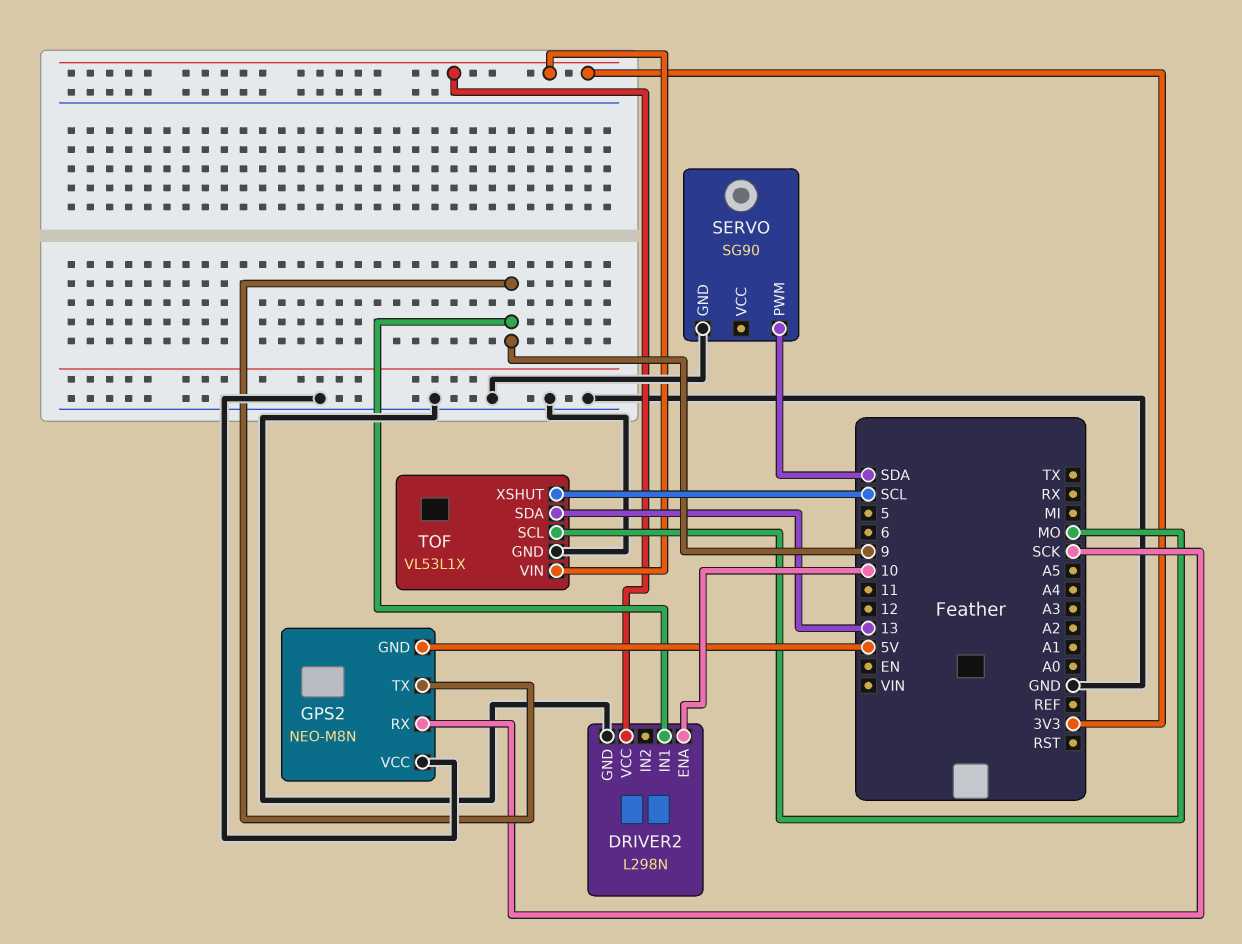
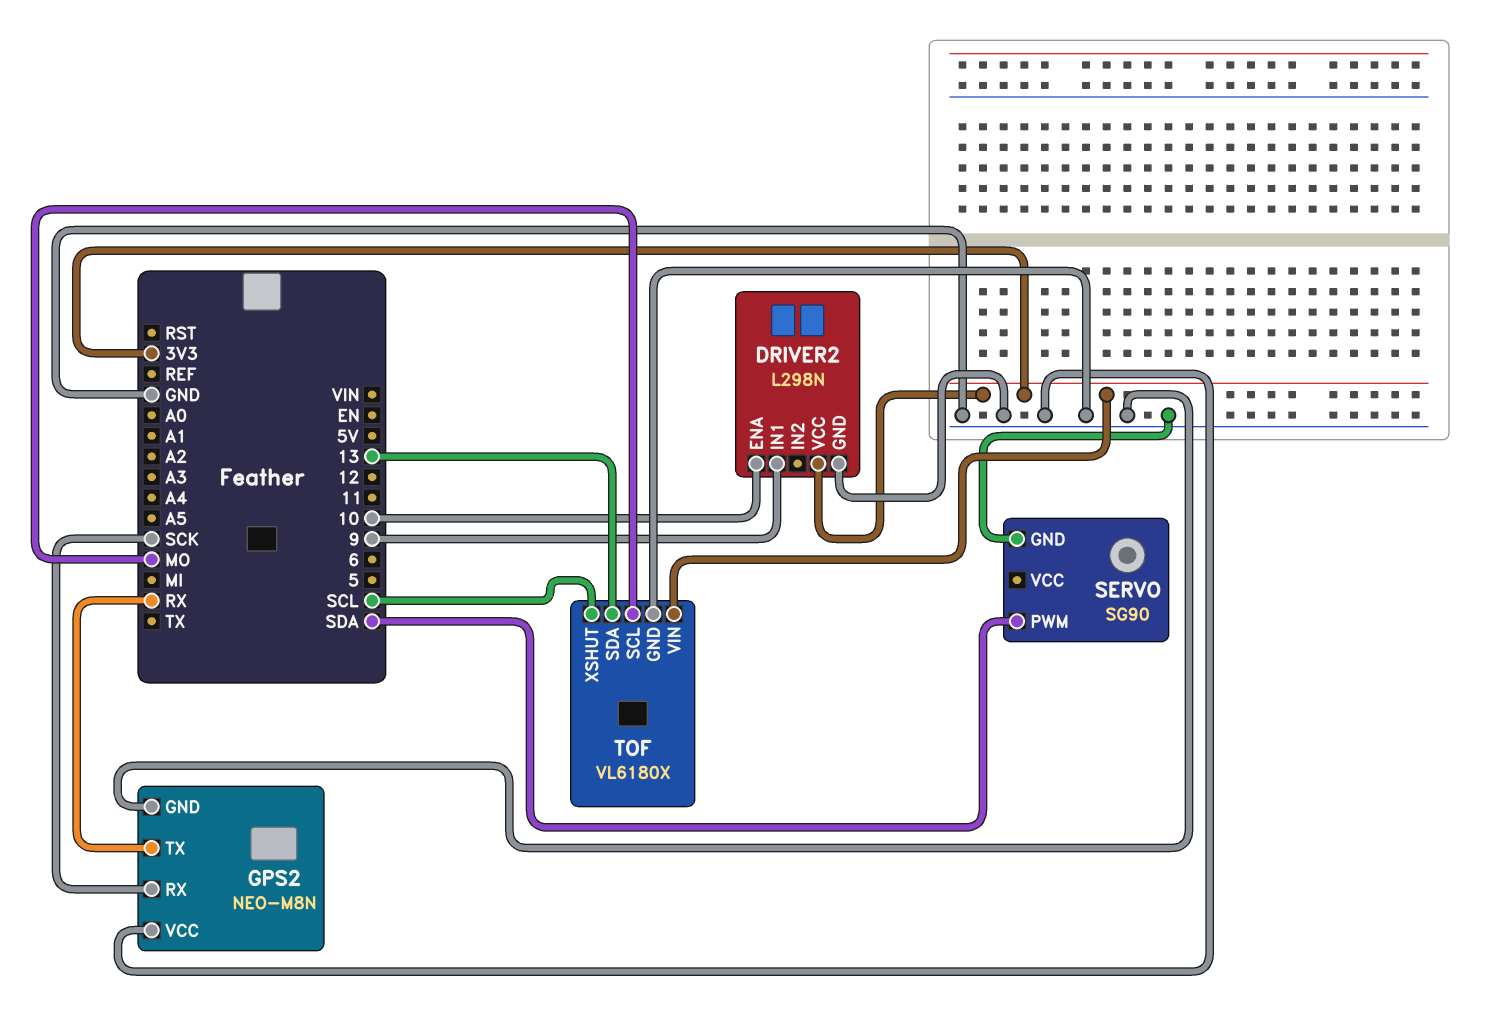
GPS2 pin GND: 5V -> GND
GPS2 pin TX: 9 -> RX
TOF: VL53L1X -> VL6180X

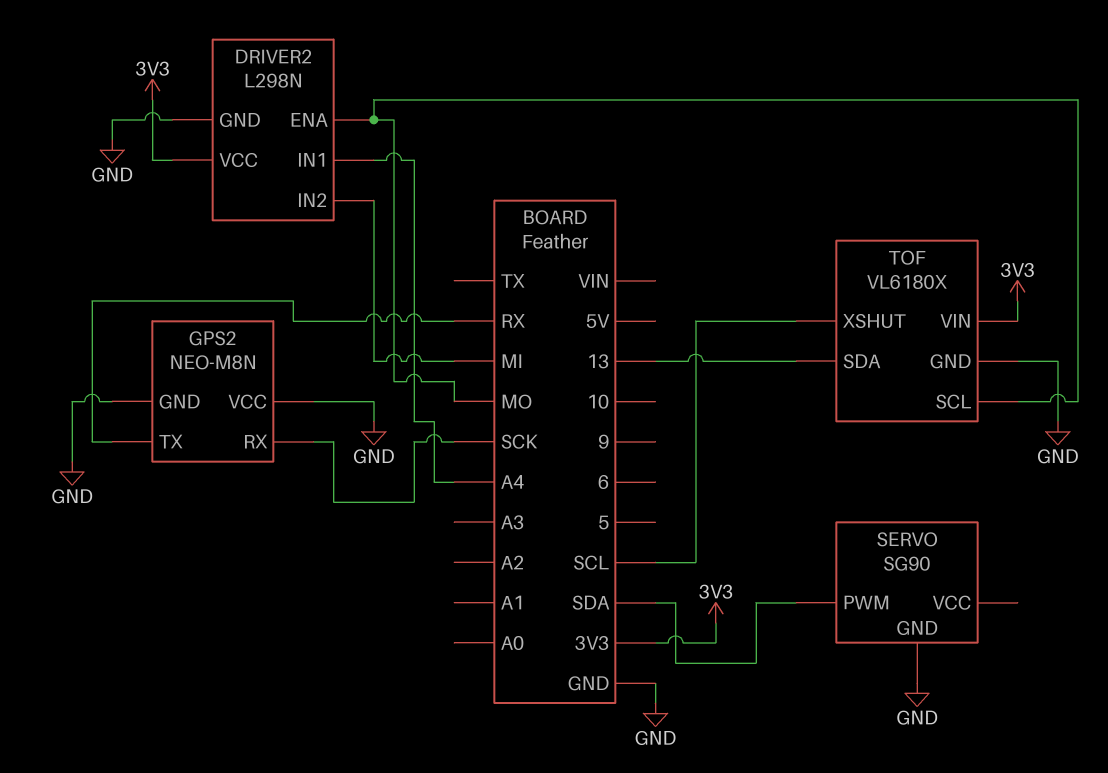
DRIVER2 pin ENA: 10 -> MO
DRIVER2 pin IN1: 9 -> A4
DRIVER2 pin IN2: none -> MI

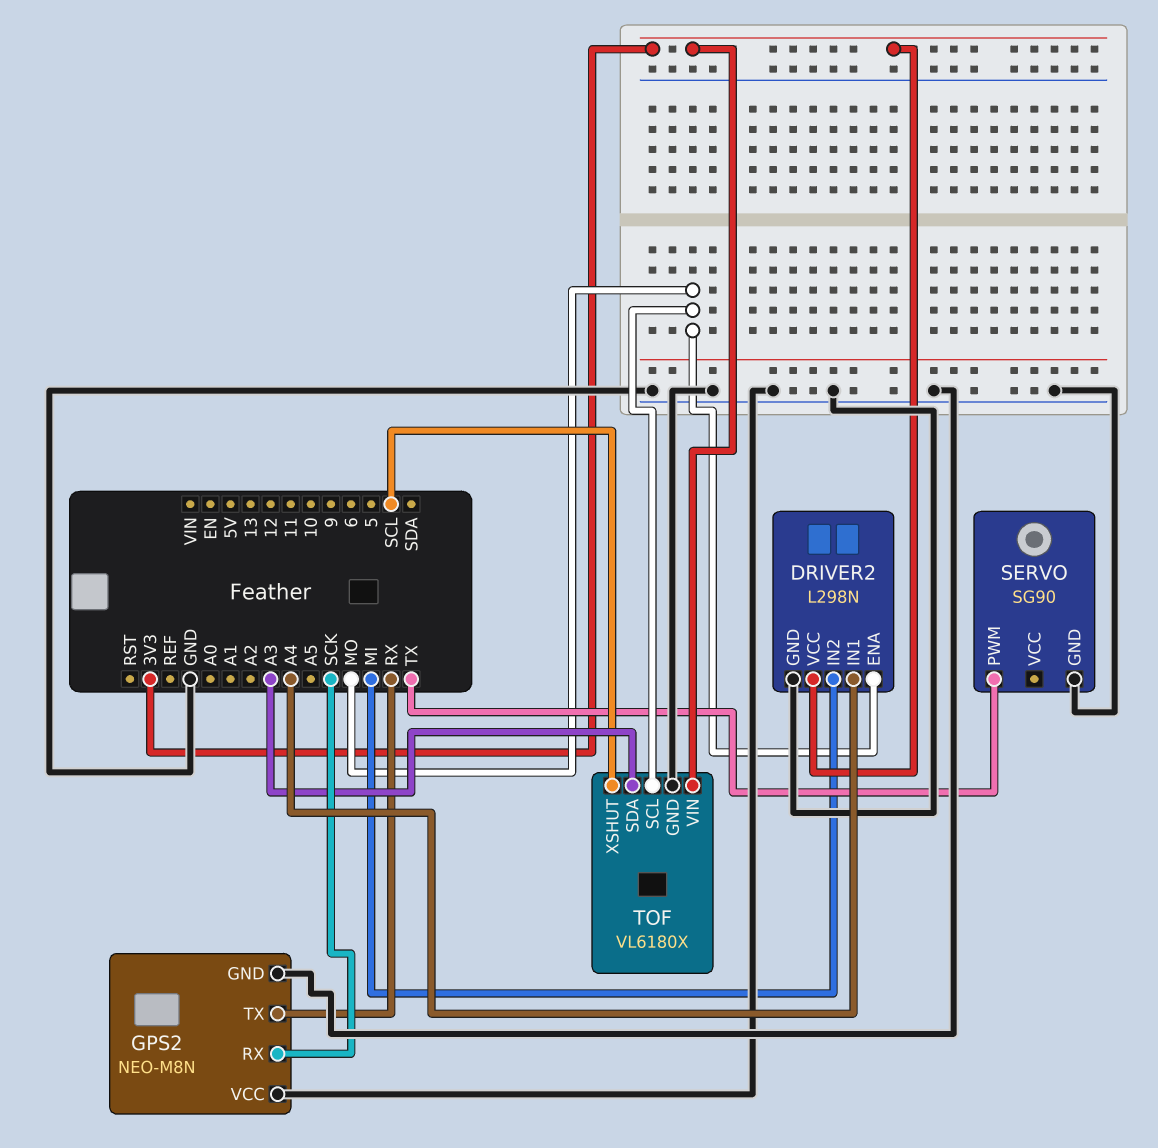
SERVO pin PWM: SDA -> TX
TOF pin SDA: 13 -> A3

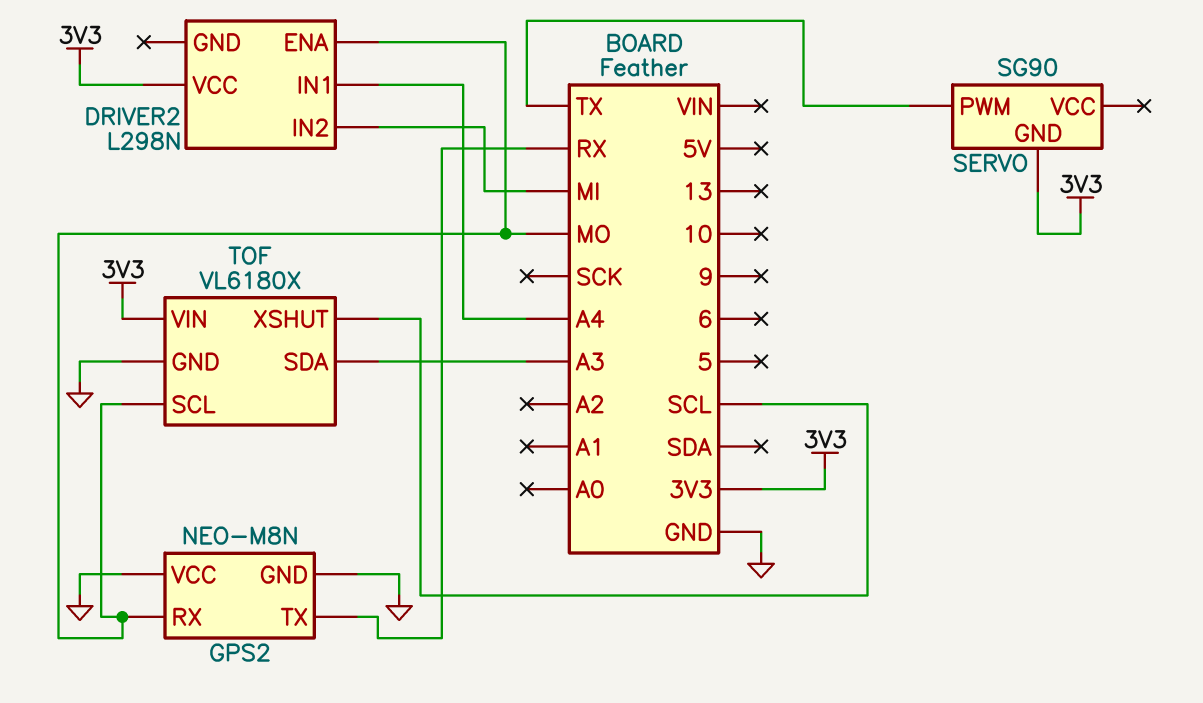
DRIVER2 pin GND: GND -> none
GPS2 pin RX: SCK -> MO
SERVO pin GND: GND -> 3V3

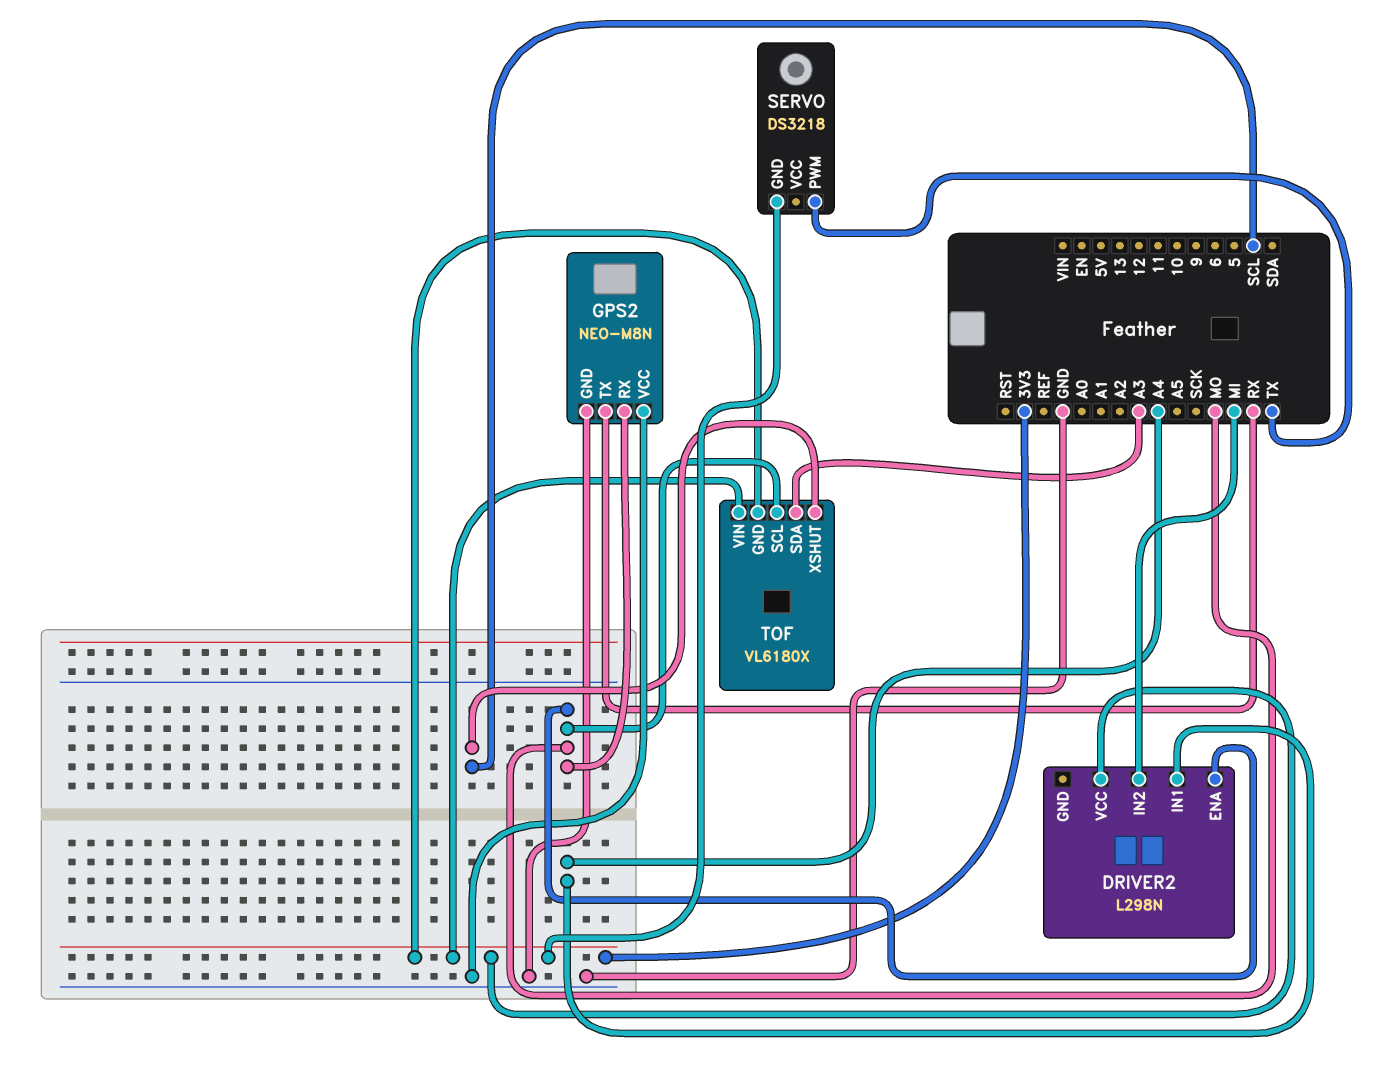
SERVO: SG90 -> DS3218
TOF pin GND: GND -> 3V3

